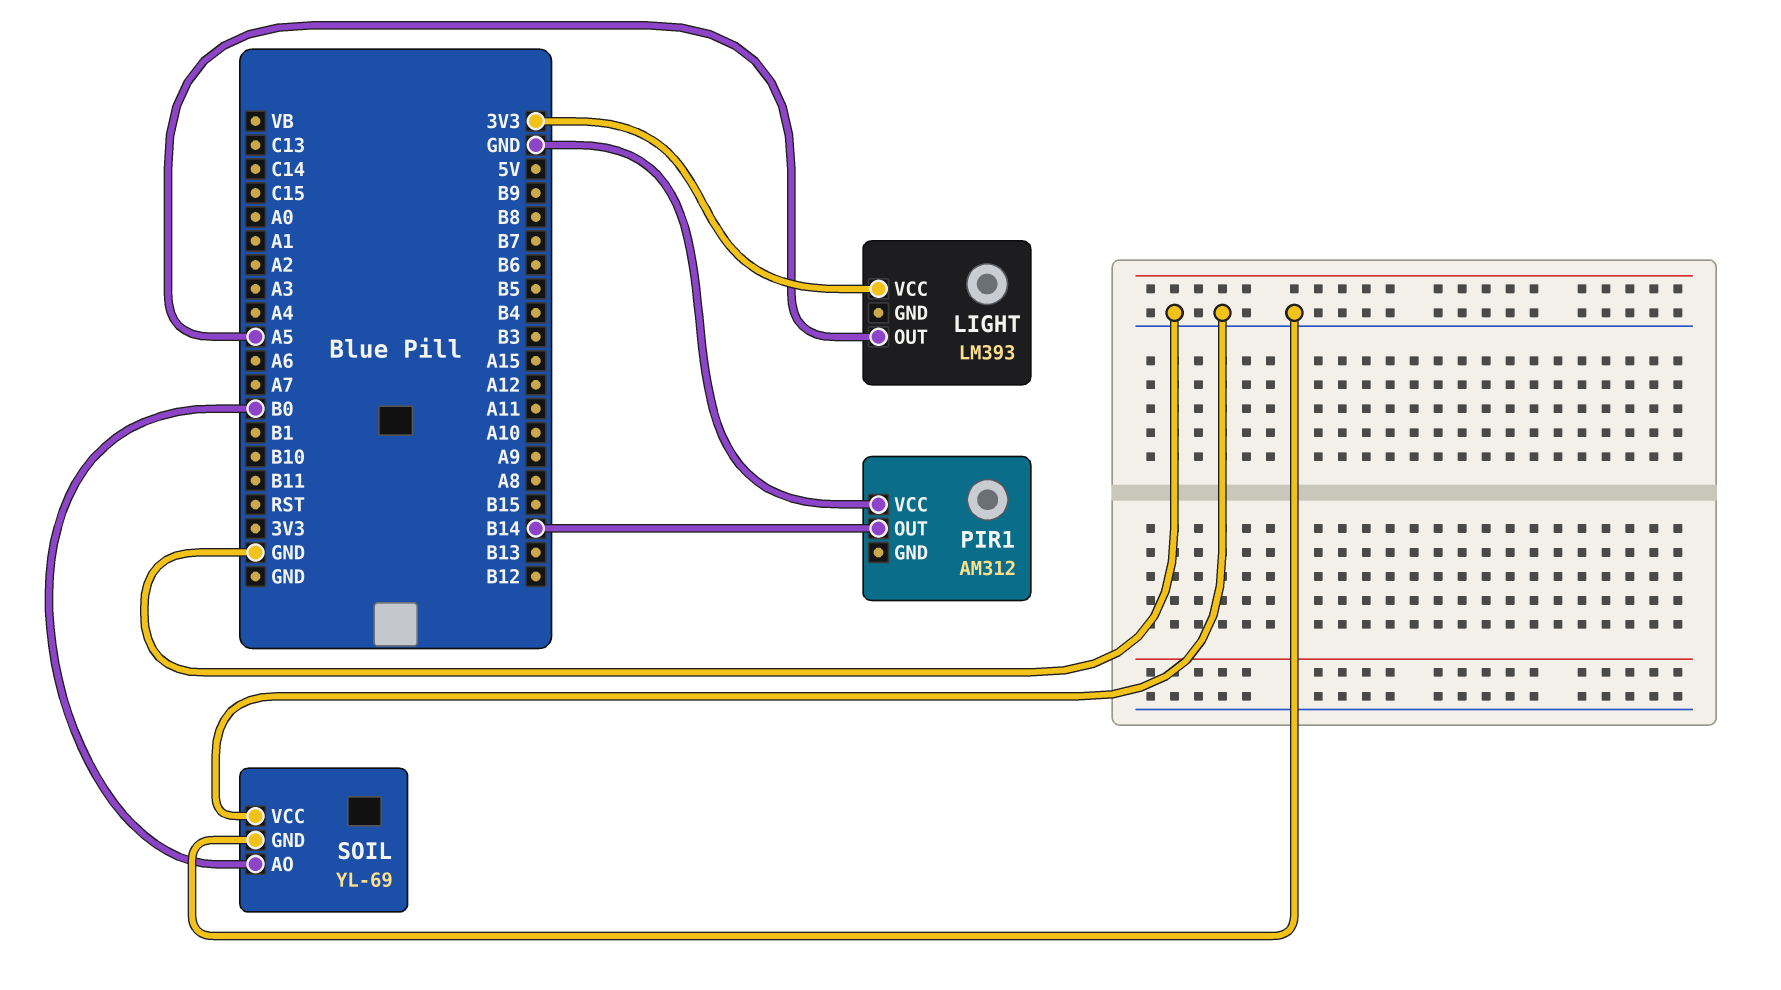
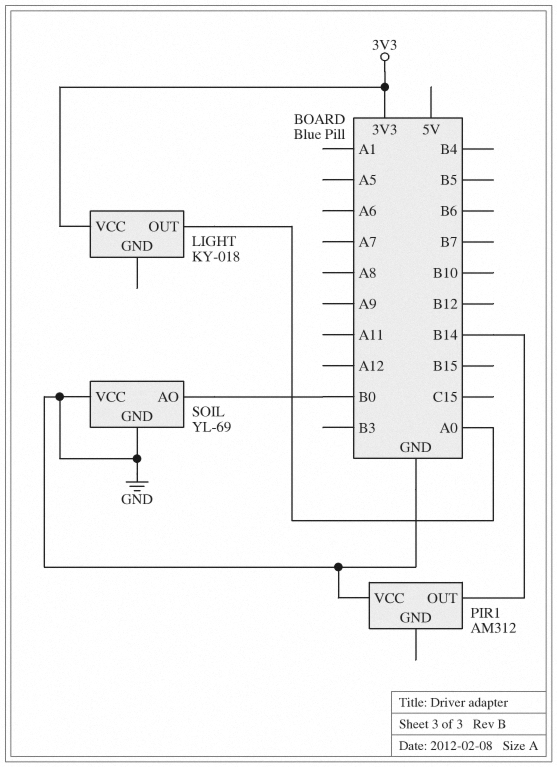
LIGHT: LM393 -> KY-018
LIGHT pin OUT: A5 -> A0

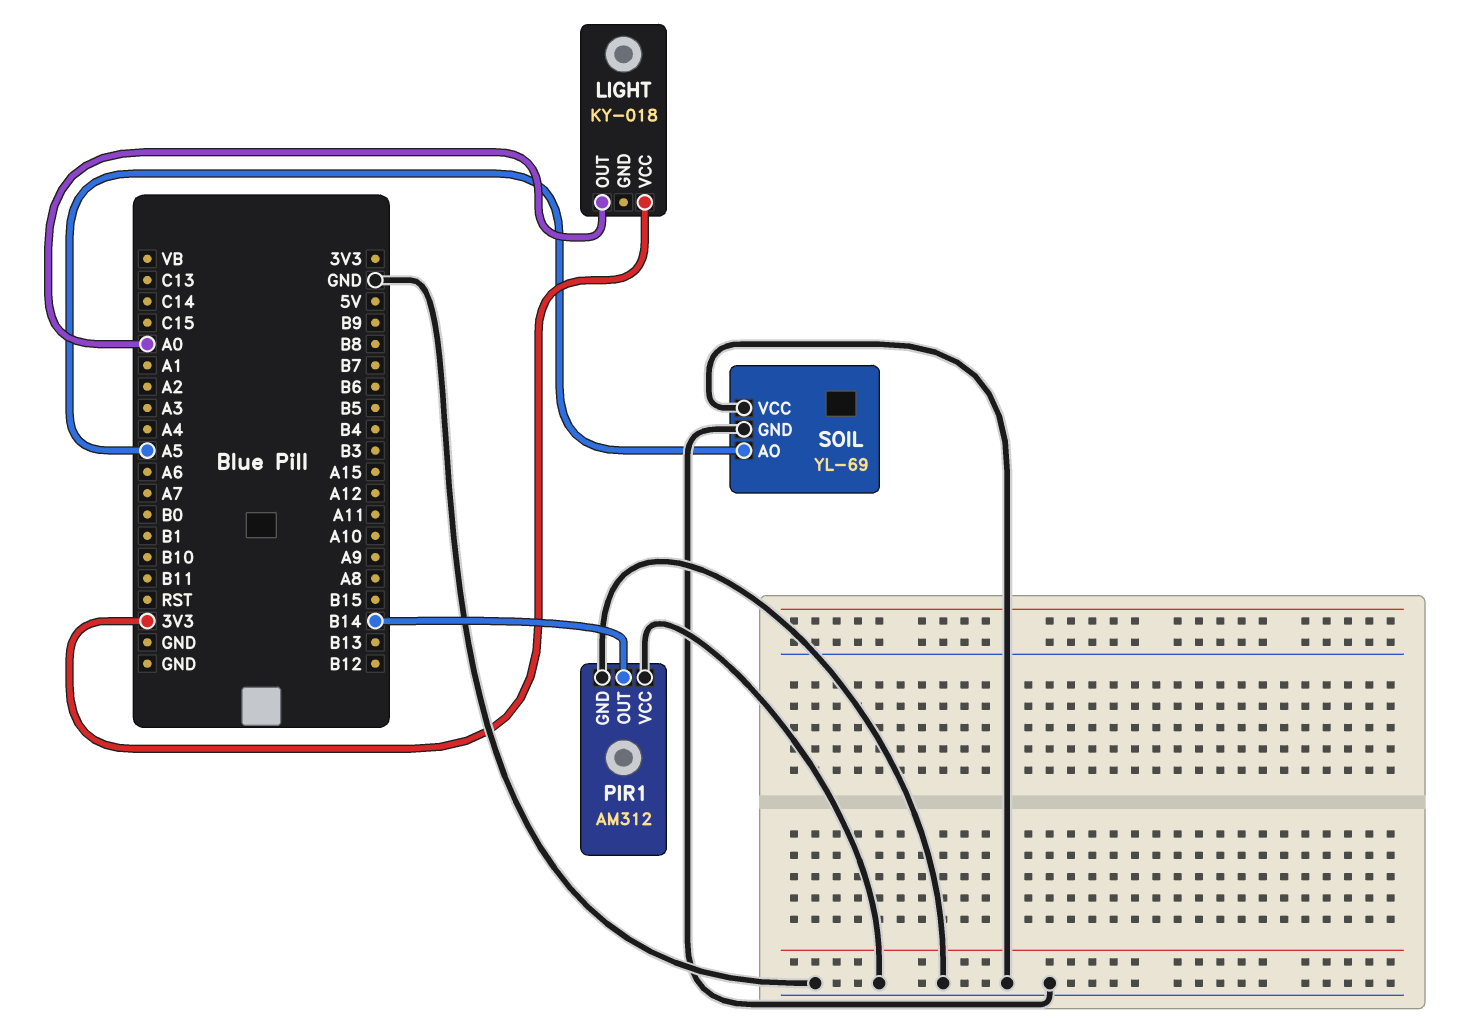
PIR1 pin GND: none -> GND
SOIL pin AO: B0 -> A5

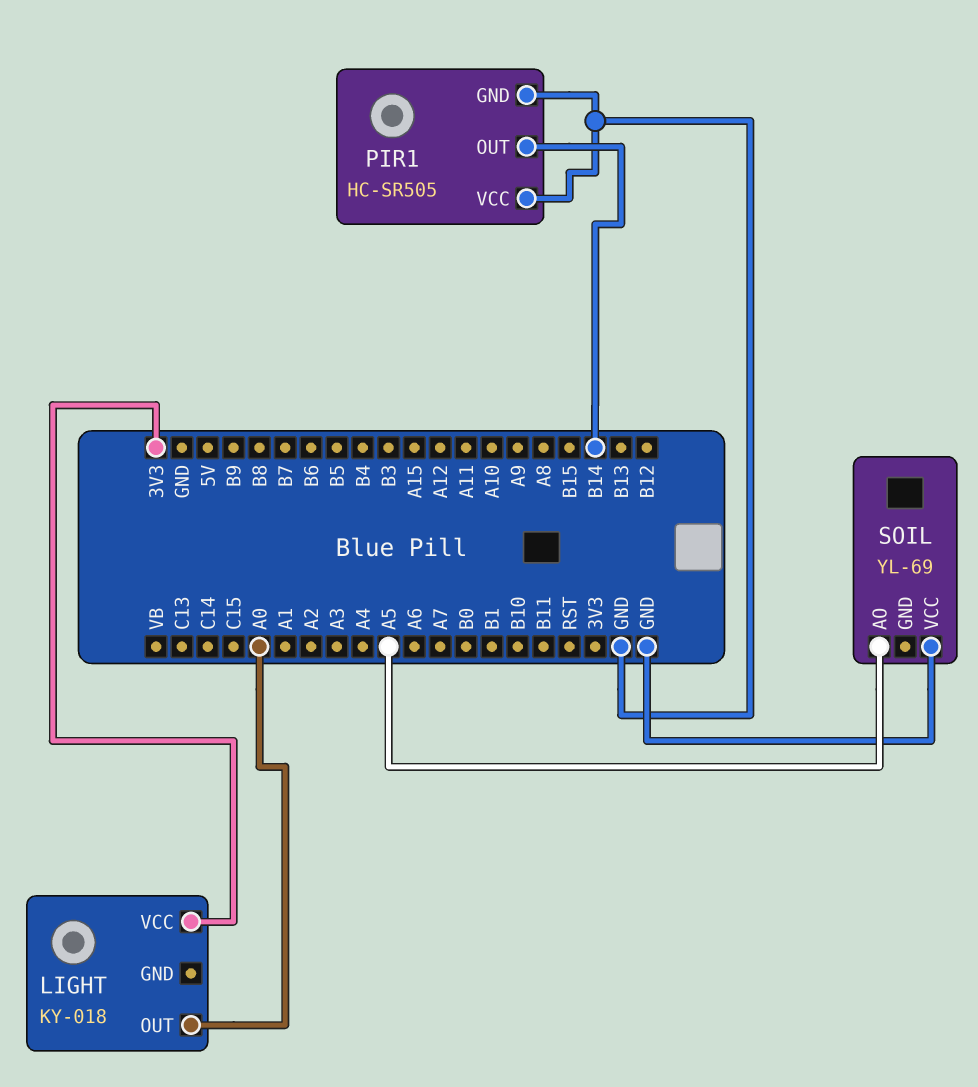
PIR1: AM312 -> HC-SR505
SOIL pin GND: GND -> none

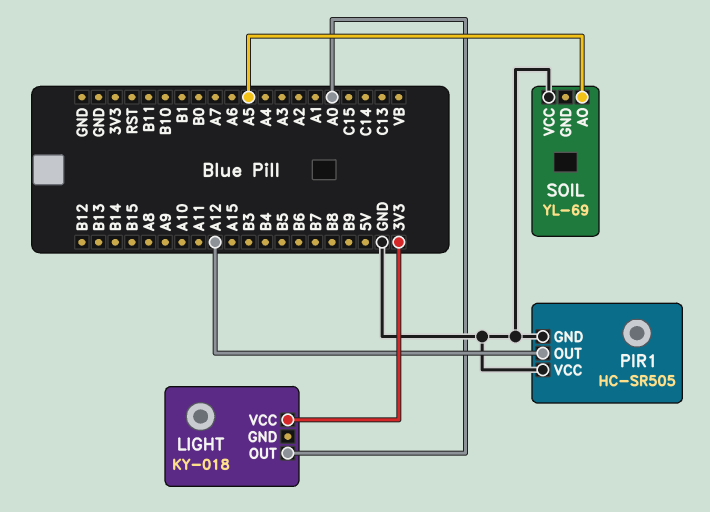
PIR1 pin OUT: B14 -> A12

